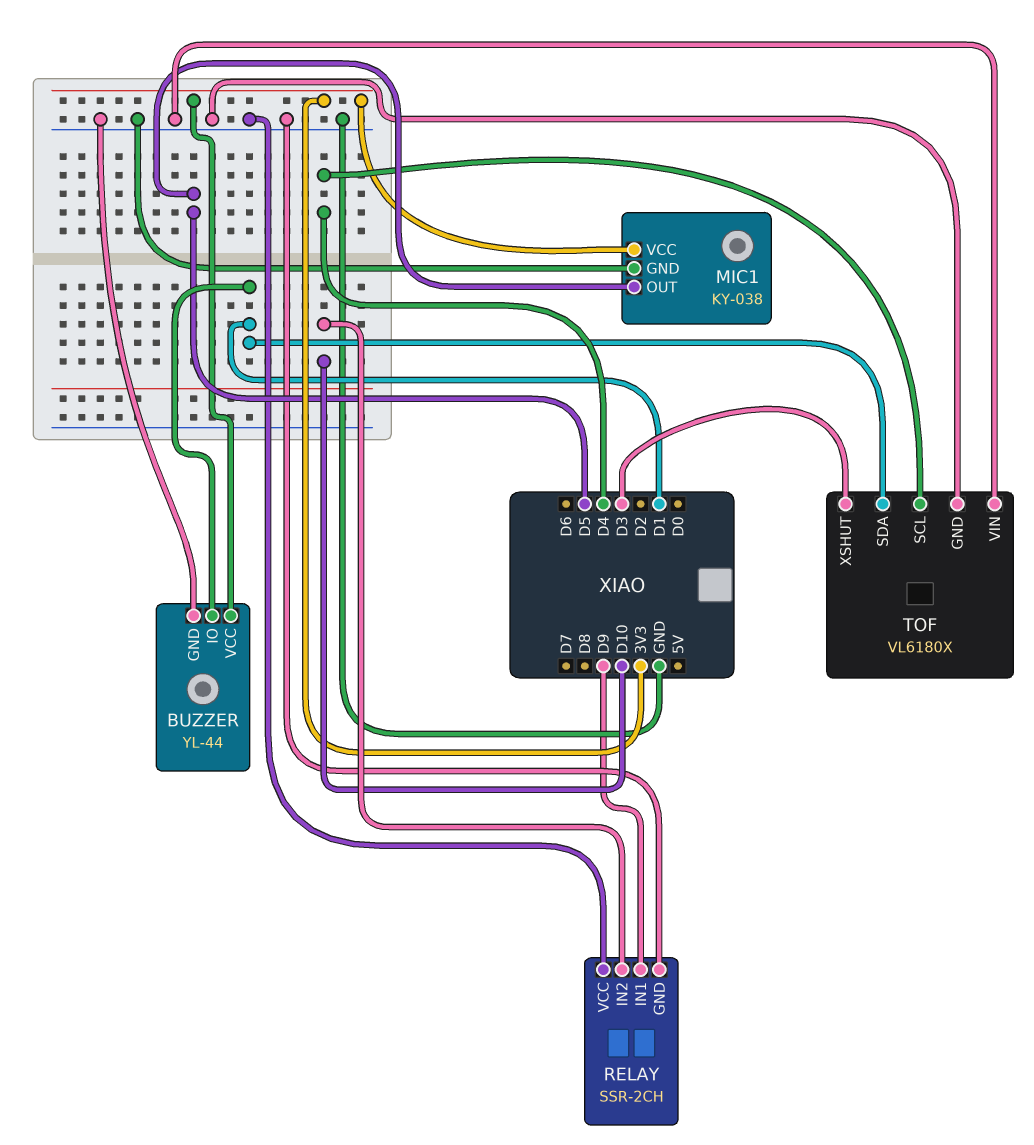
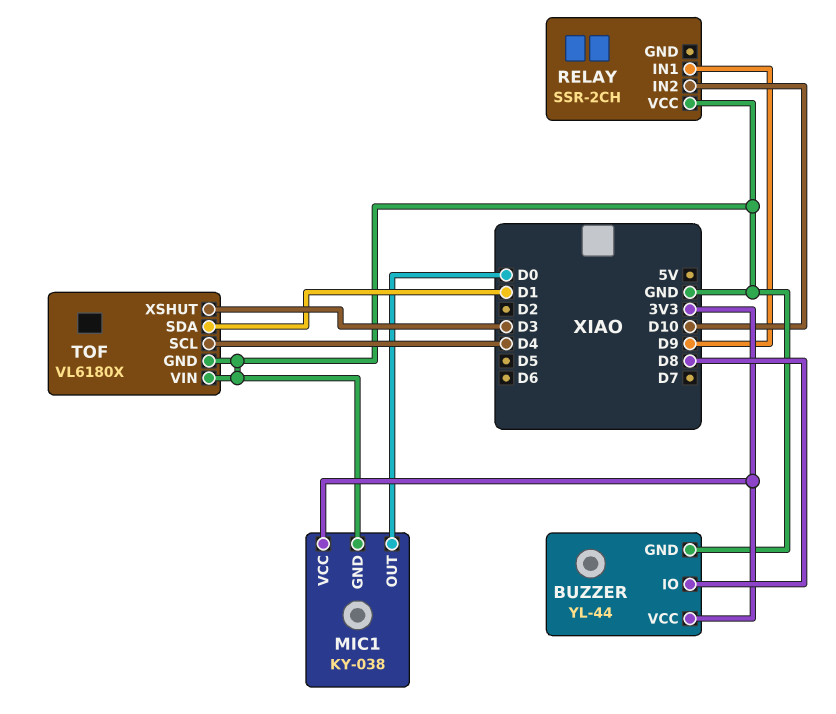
BUZZER pin IO: D1 -> D8
MIC1 pin OUT: D5 -> D0
RELAY pin GND: GND -> none

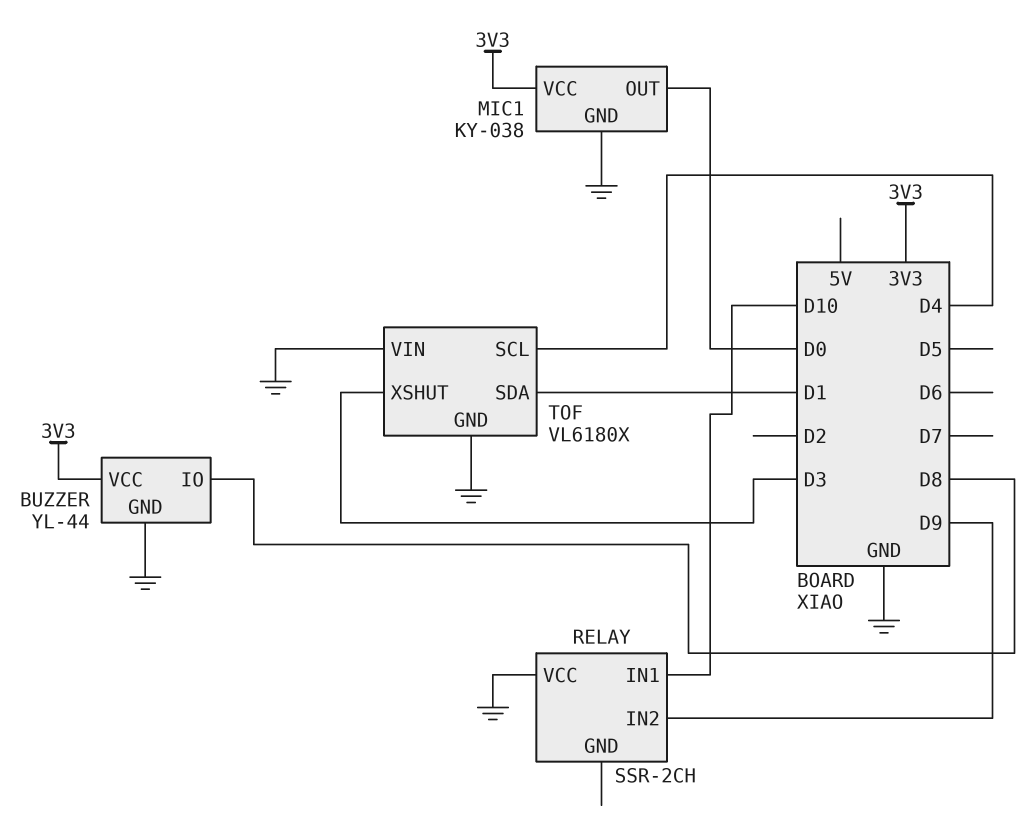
RELAY pin IN1: D9 -> D10
RELAY pin IN2: D10 -> D9

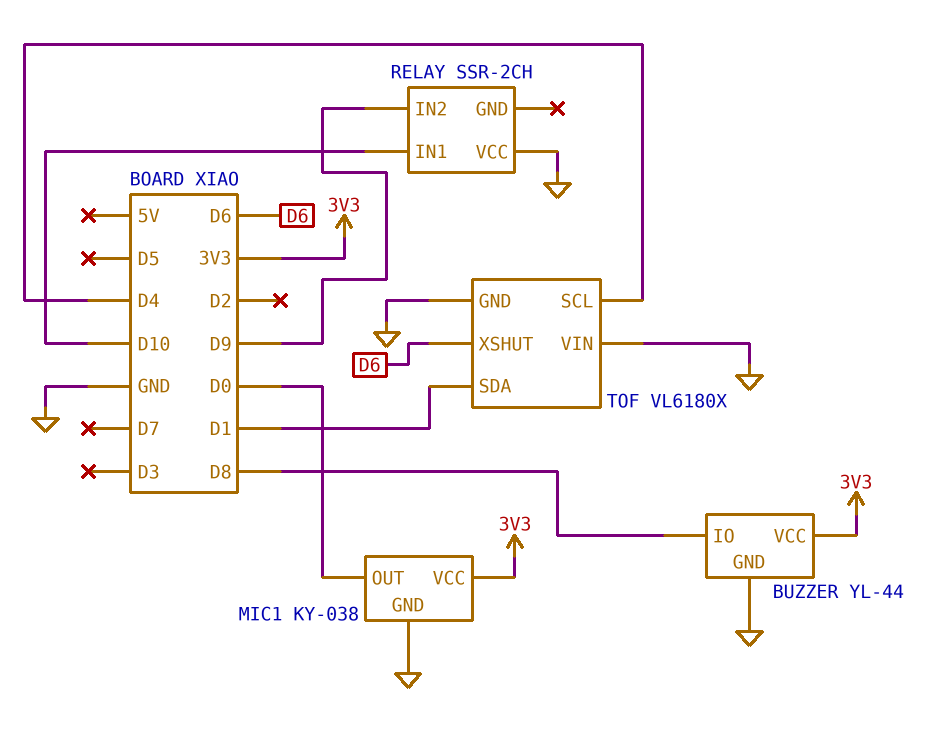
TOF pin XSHUT: D3 -> D6

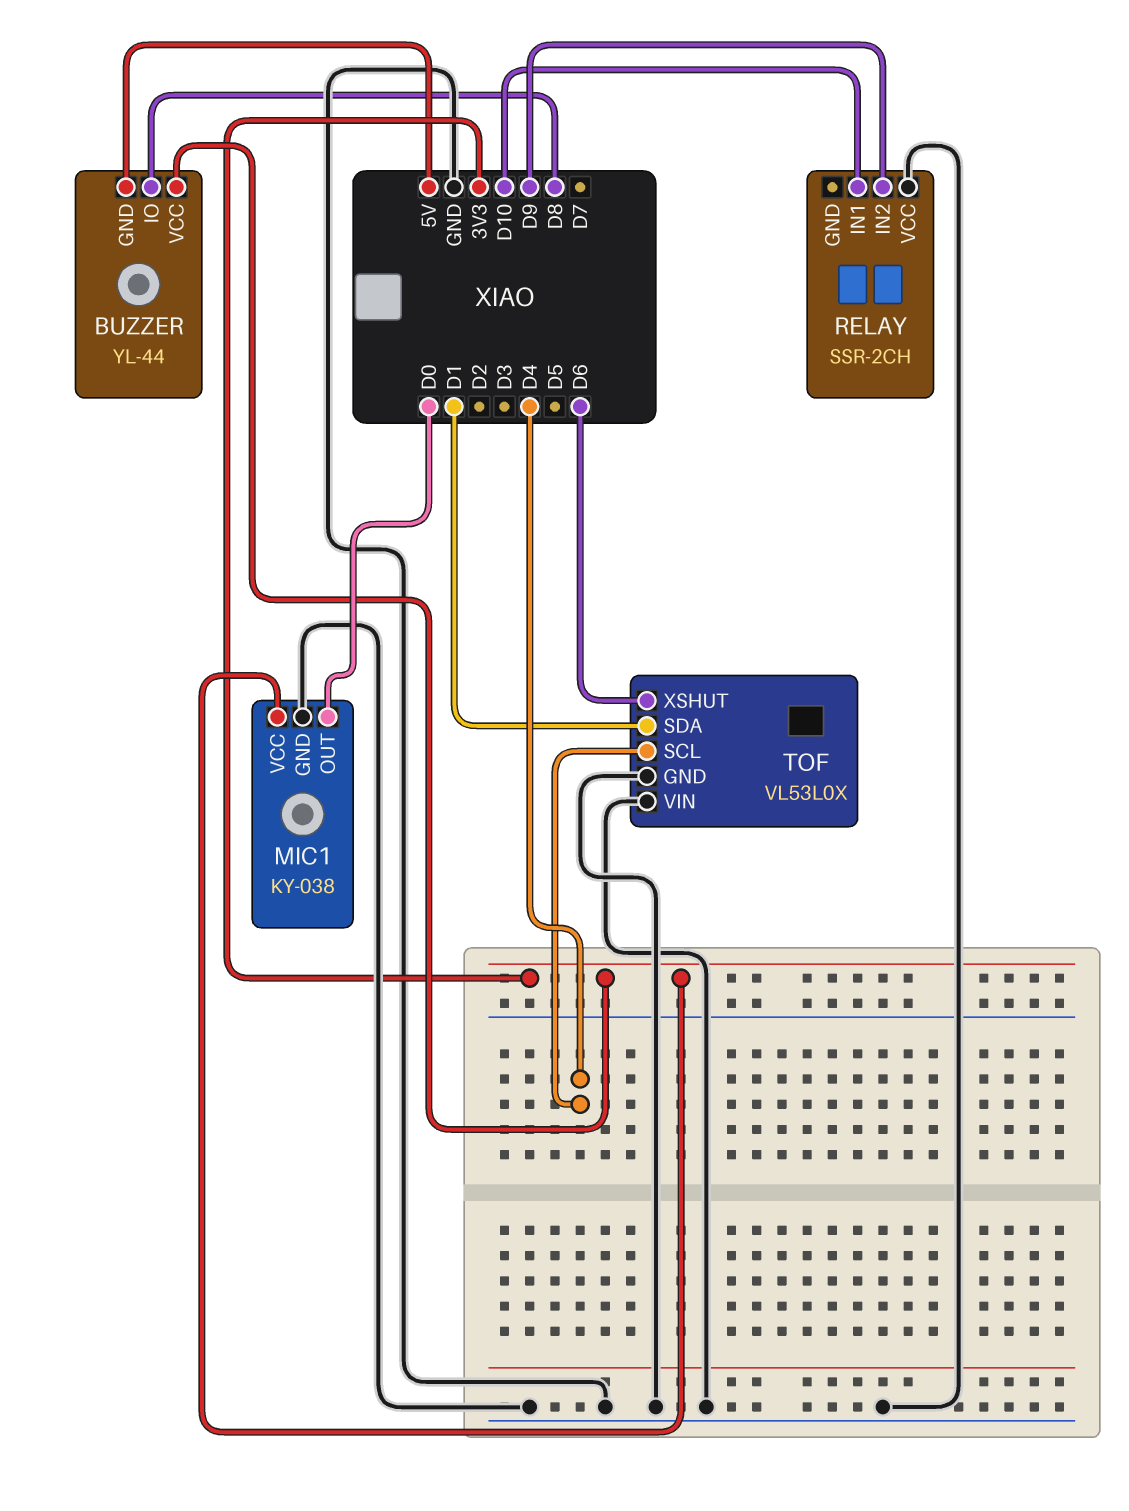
BUZZER pin GND: GND -> 5V
TOF: VL6180X -> VL53L0X

